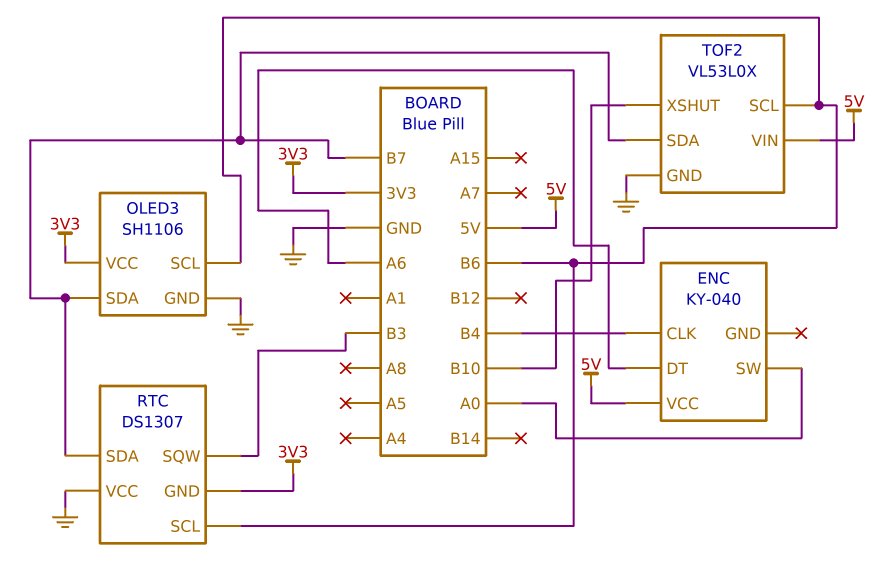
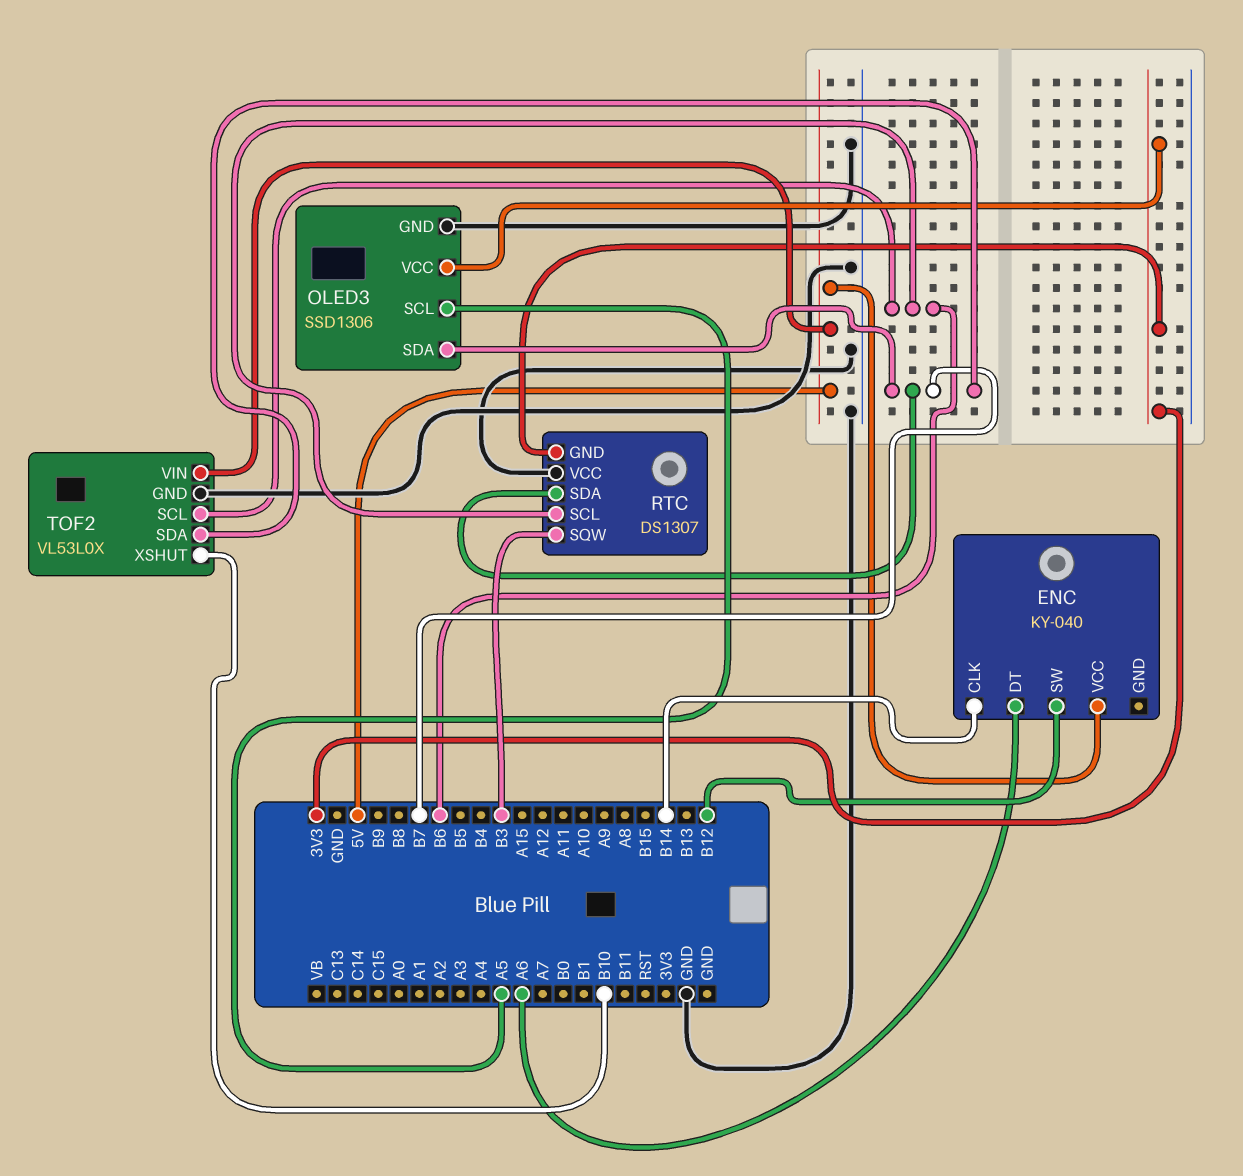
ENC pin CLK: B4 -> B14
ENC pin SW: A0 -> B12
OLED3: SH1106 -> SSD1306
OLED3 pin SCL: B6 -> A5

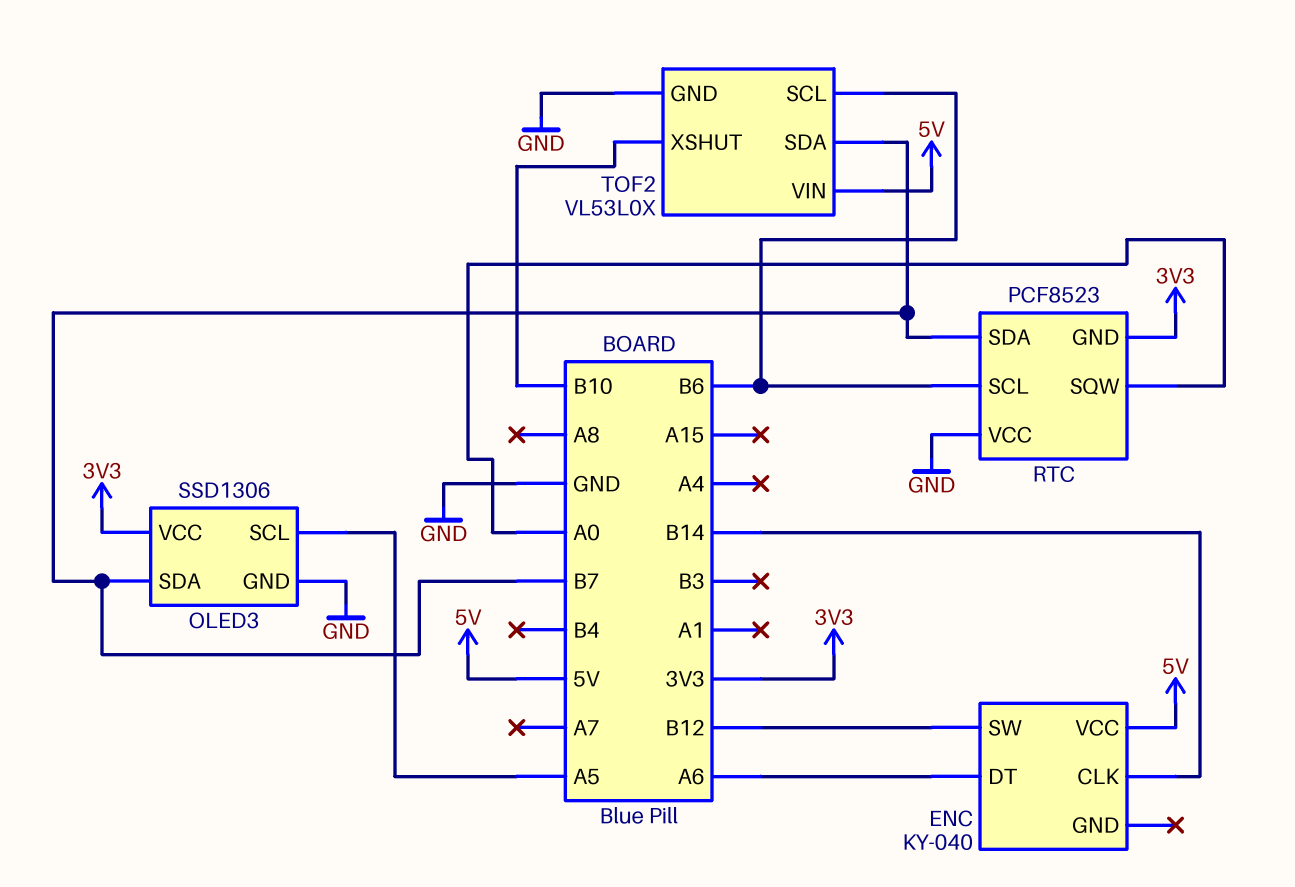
RTC: DS1307 -> PCF8523
RTC pin SQW: B3 -> A0

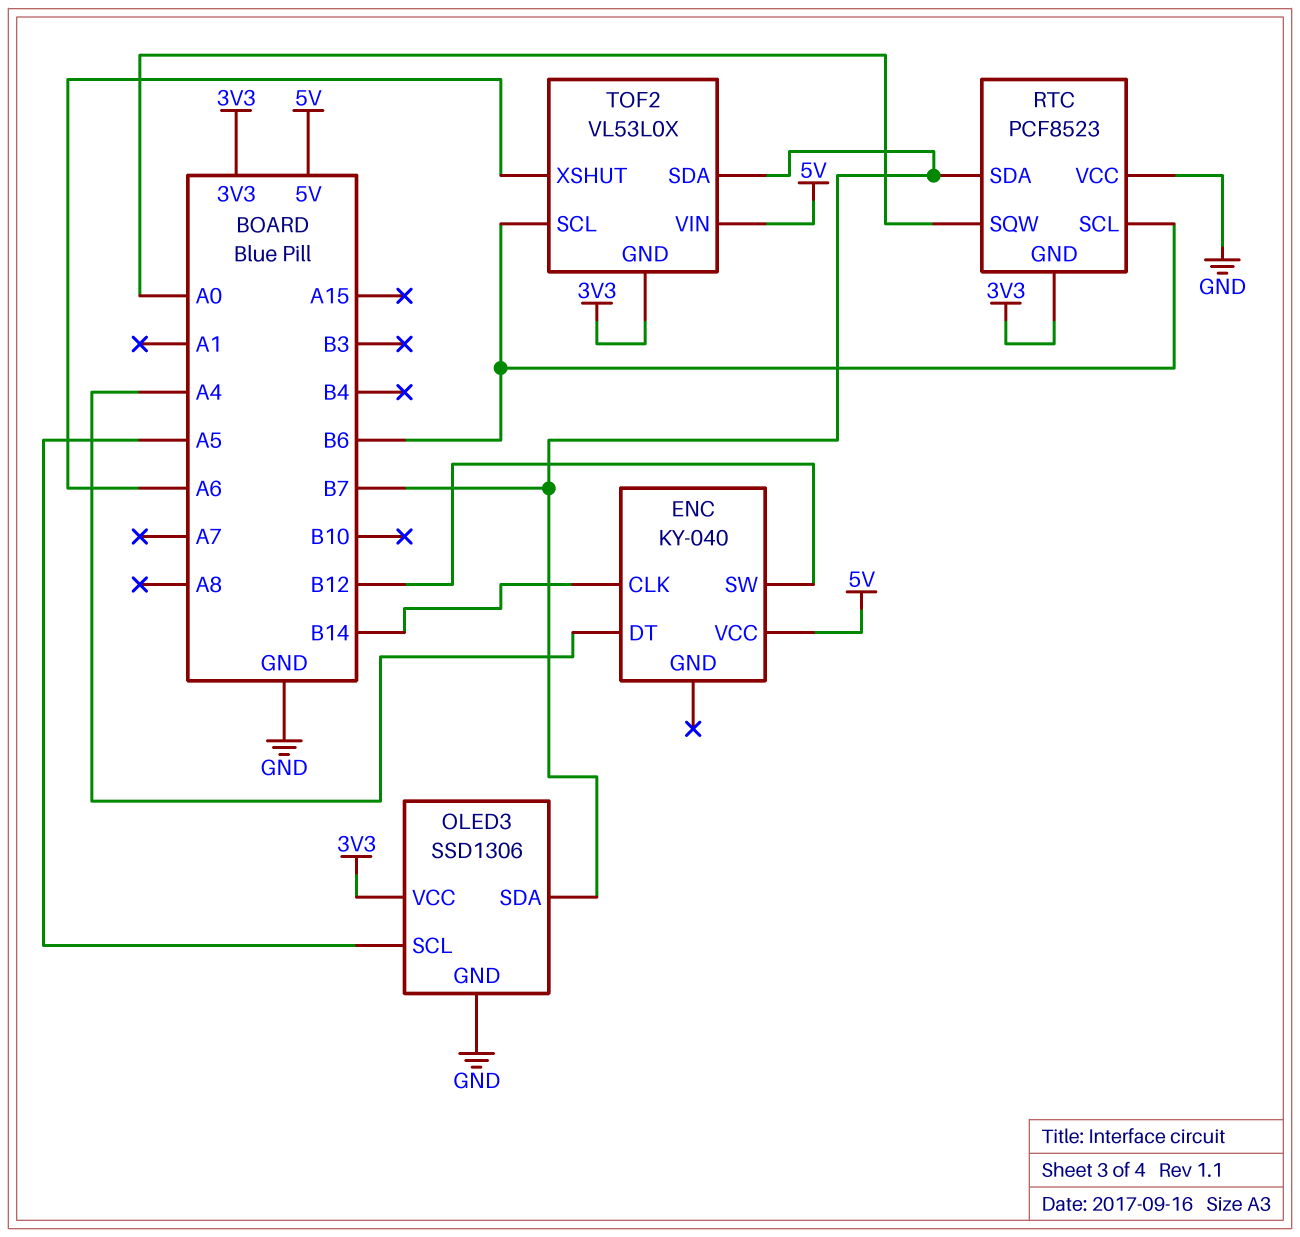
ENC pin DT: A6 -> A4
TOF2 pin GND: GND -> 3V3
TOF2 pin XSHUT: B10 -> A6

